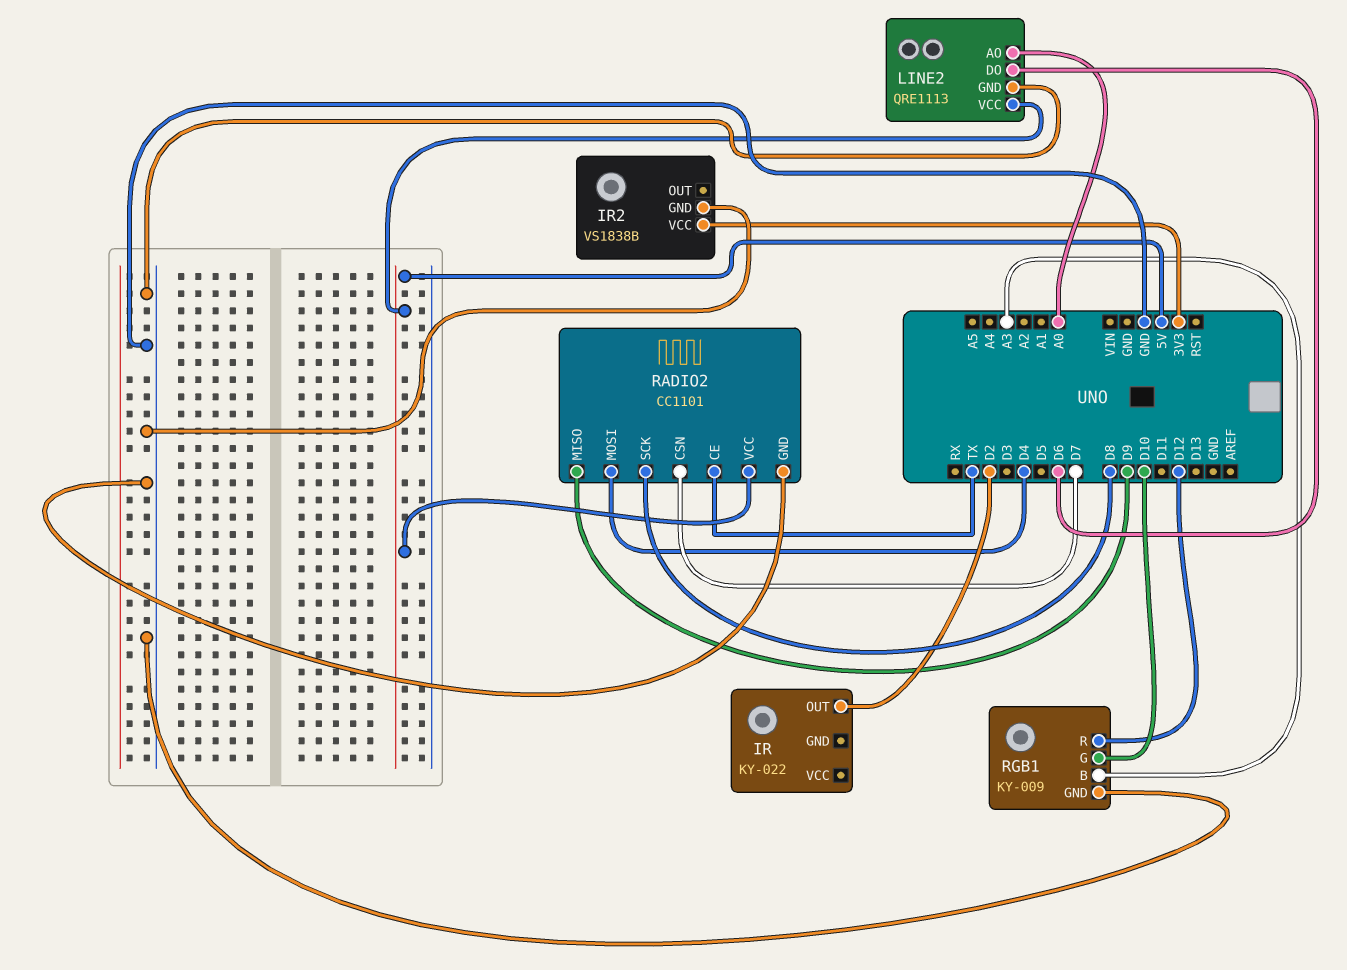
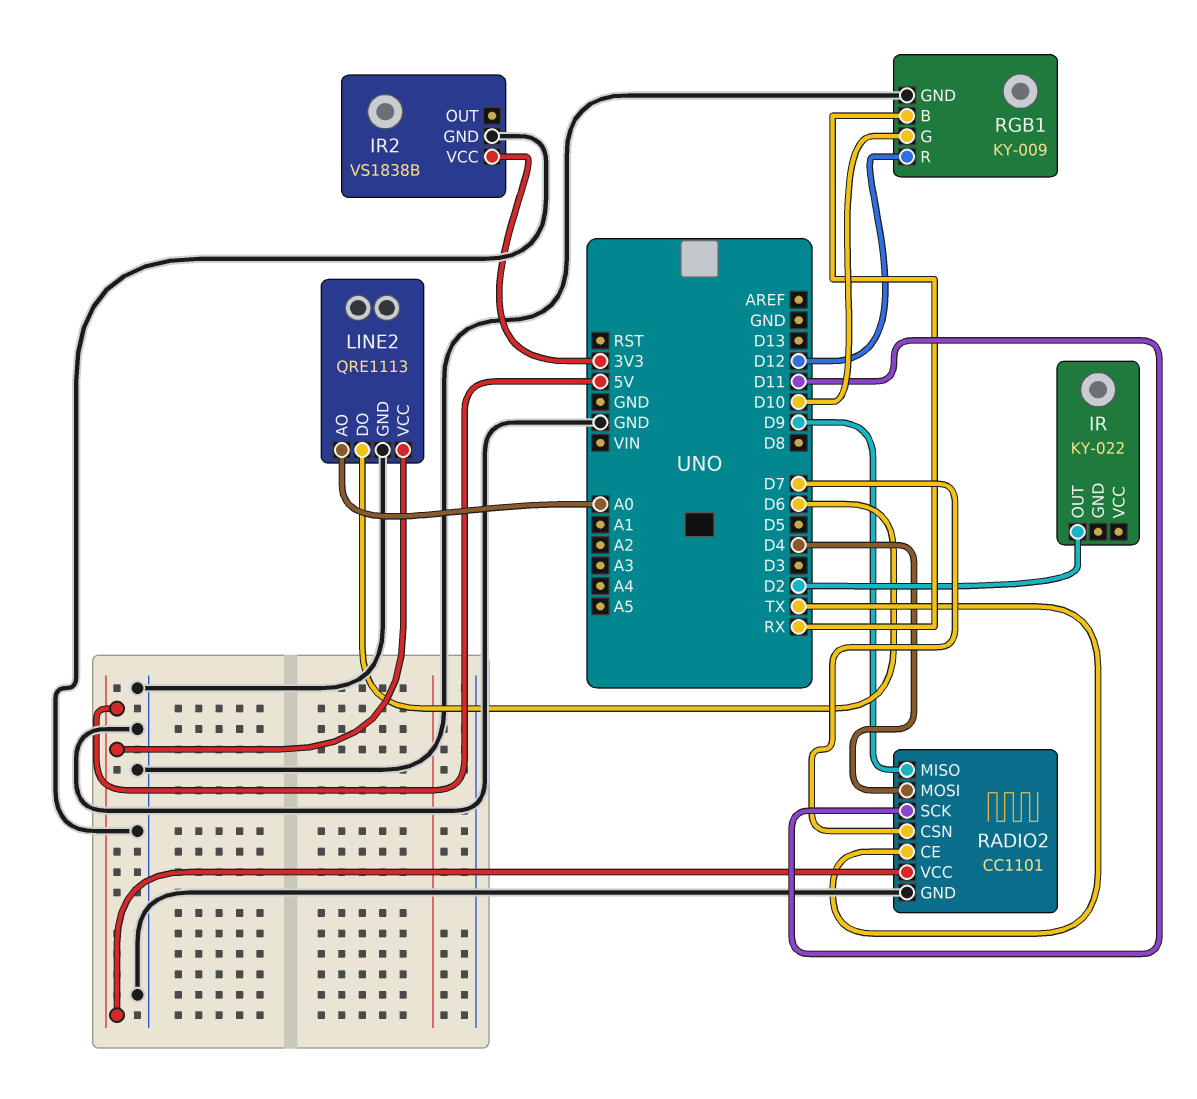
RADIO2 pin SCK: D8 -> D11
RGB1 pin B: A3 -> RX

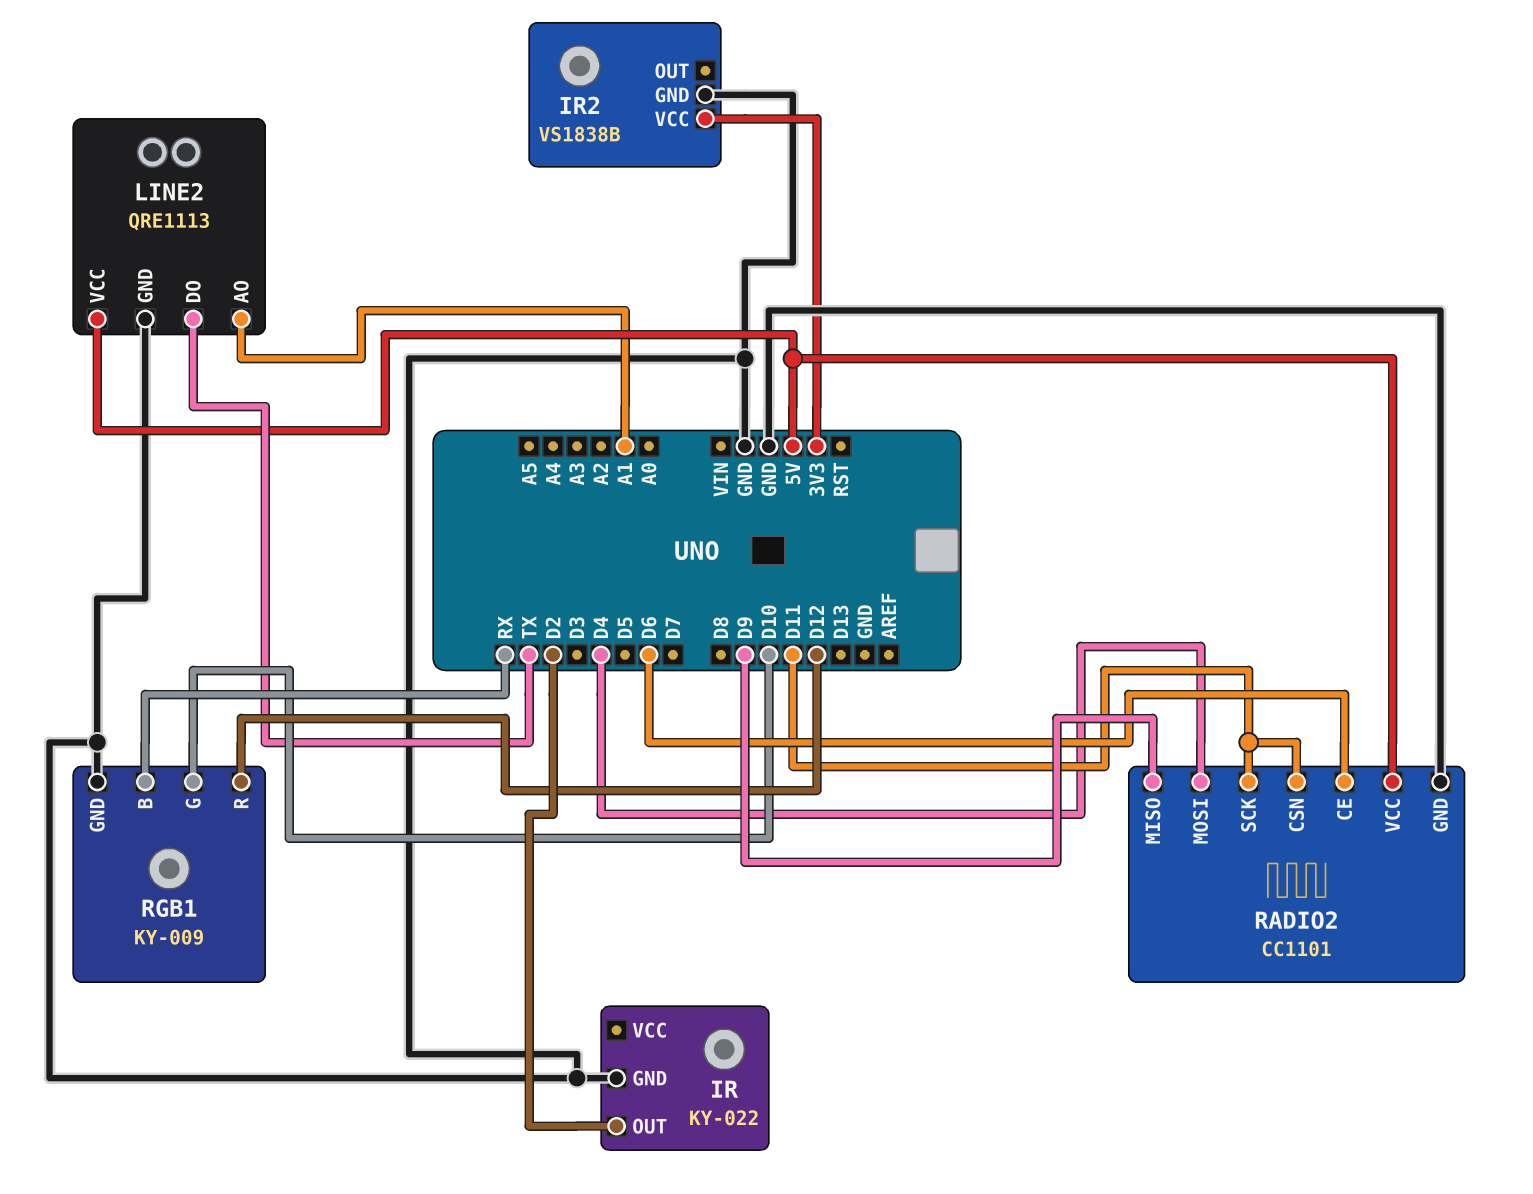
IR pin GND: none -> GND
LINE2 pin AO: A0 -> A1
LINE2 pin DO: D6 -> TX
RADIO2 pin CE: TX -> D6
RADIO2 pin CSN: D7 -> D11

